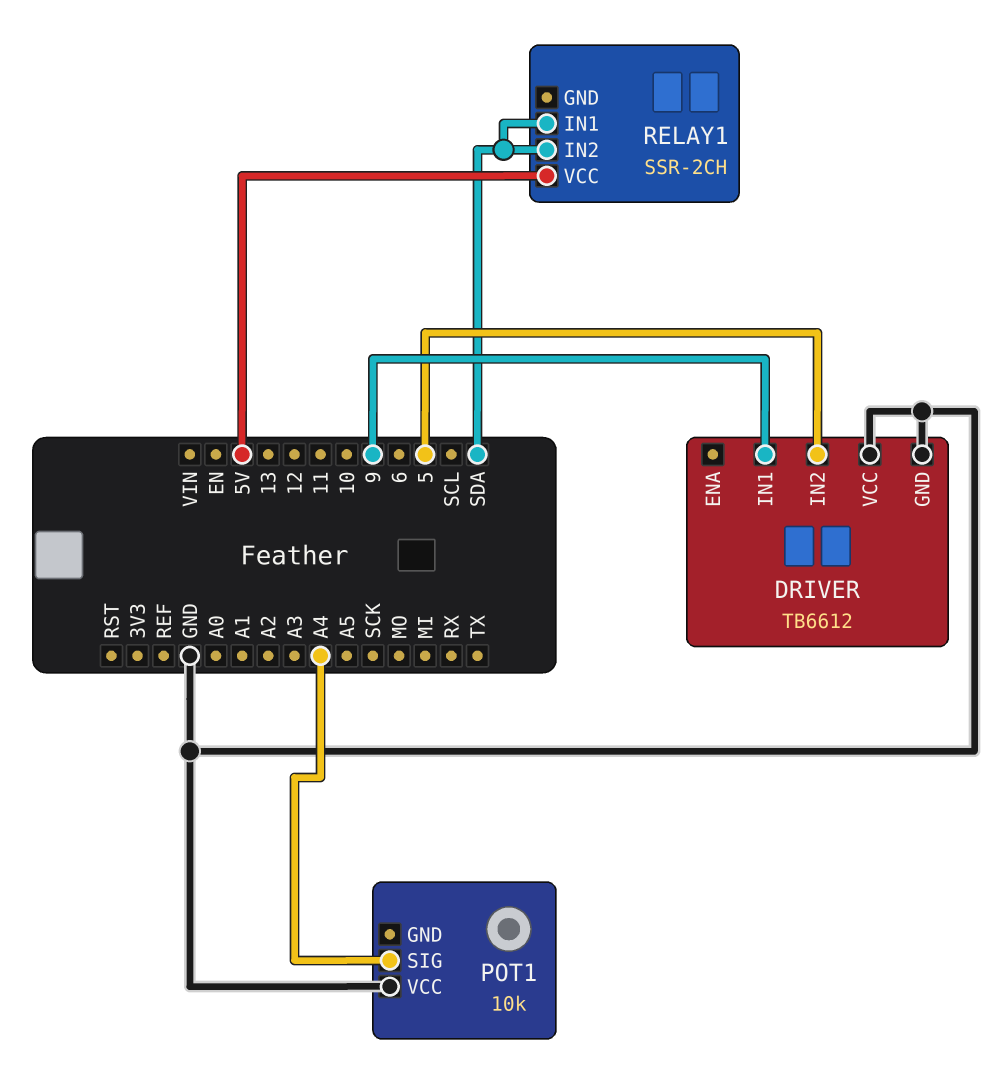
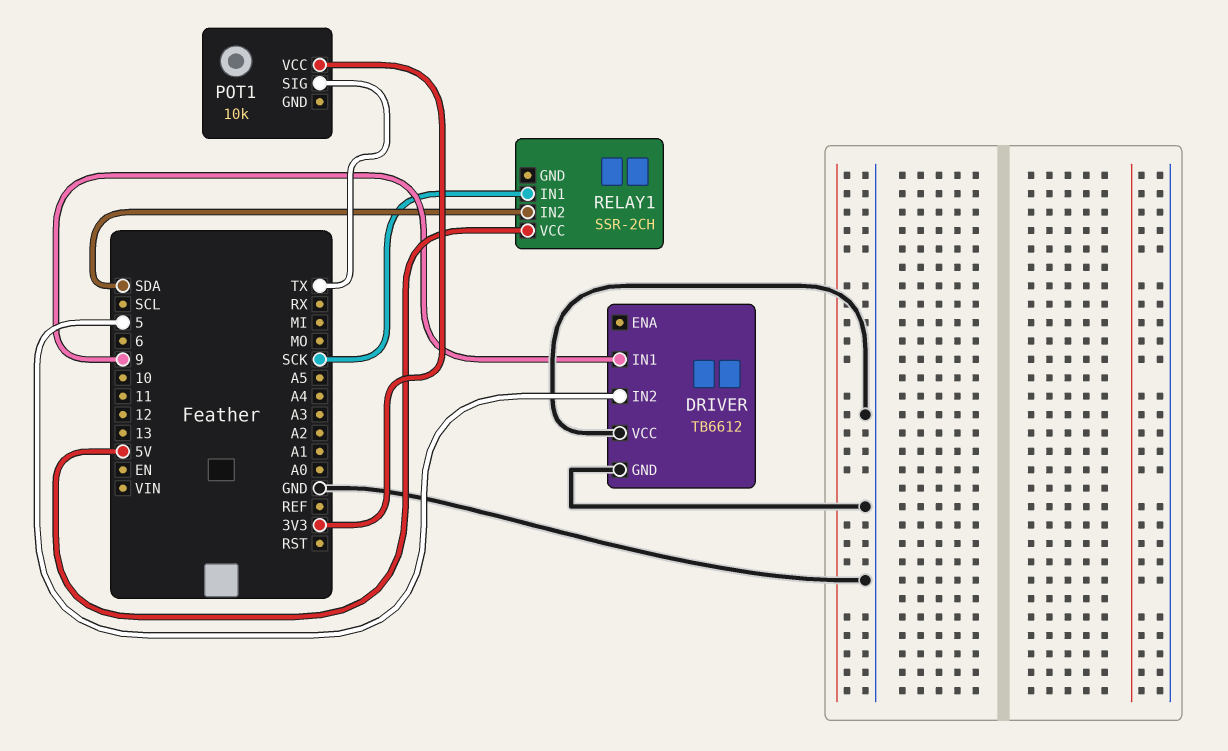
POT1 pin SIG: A4 -> TX
POT1 pin VCC: GND -> 3V3
RELAY1 pin IN1: SDA -> SCK

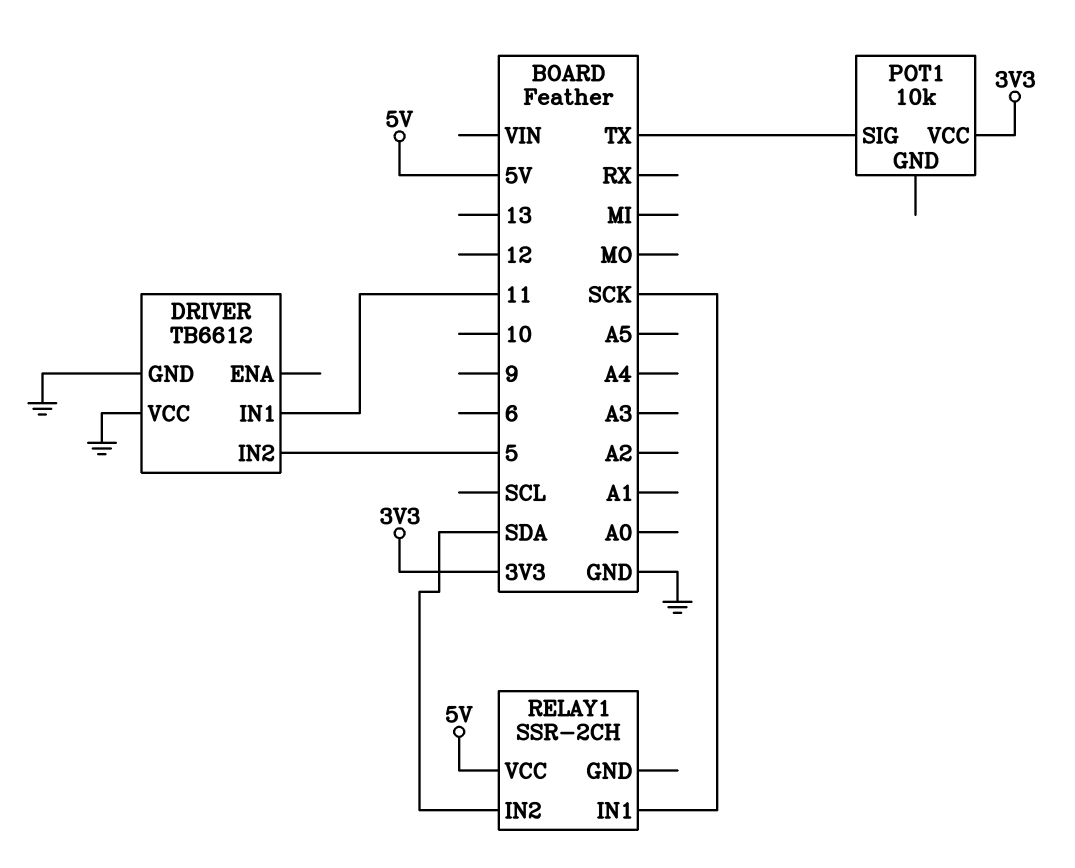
DRIVER pin IN1: 9 -> 11

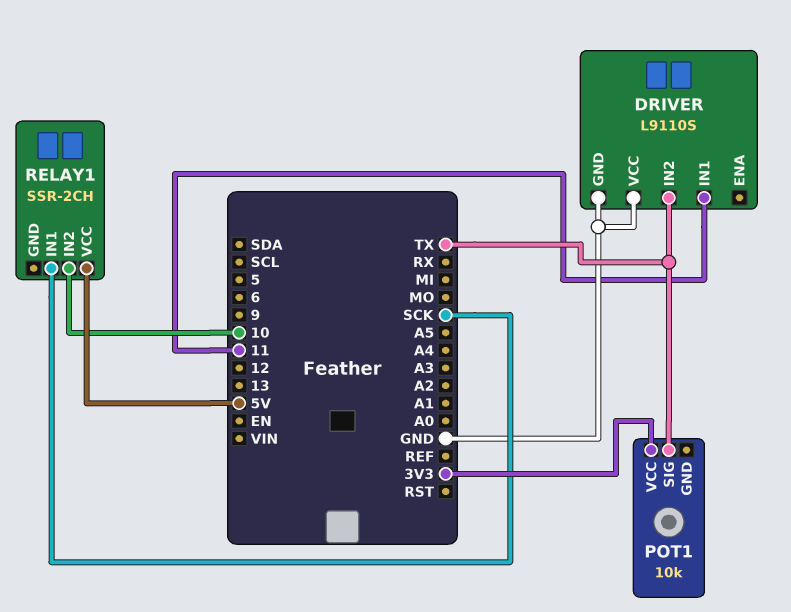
DRIVER: TB6612 -> L9110S
DRIVER pin IN2: 5 -> TX
RELAY1 pin IN2: SDA -> 10

